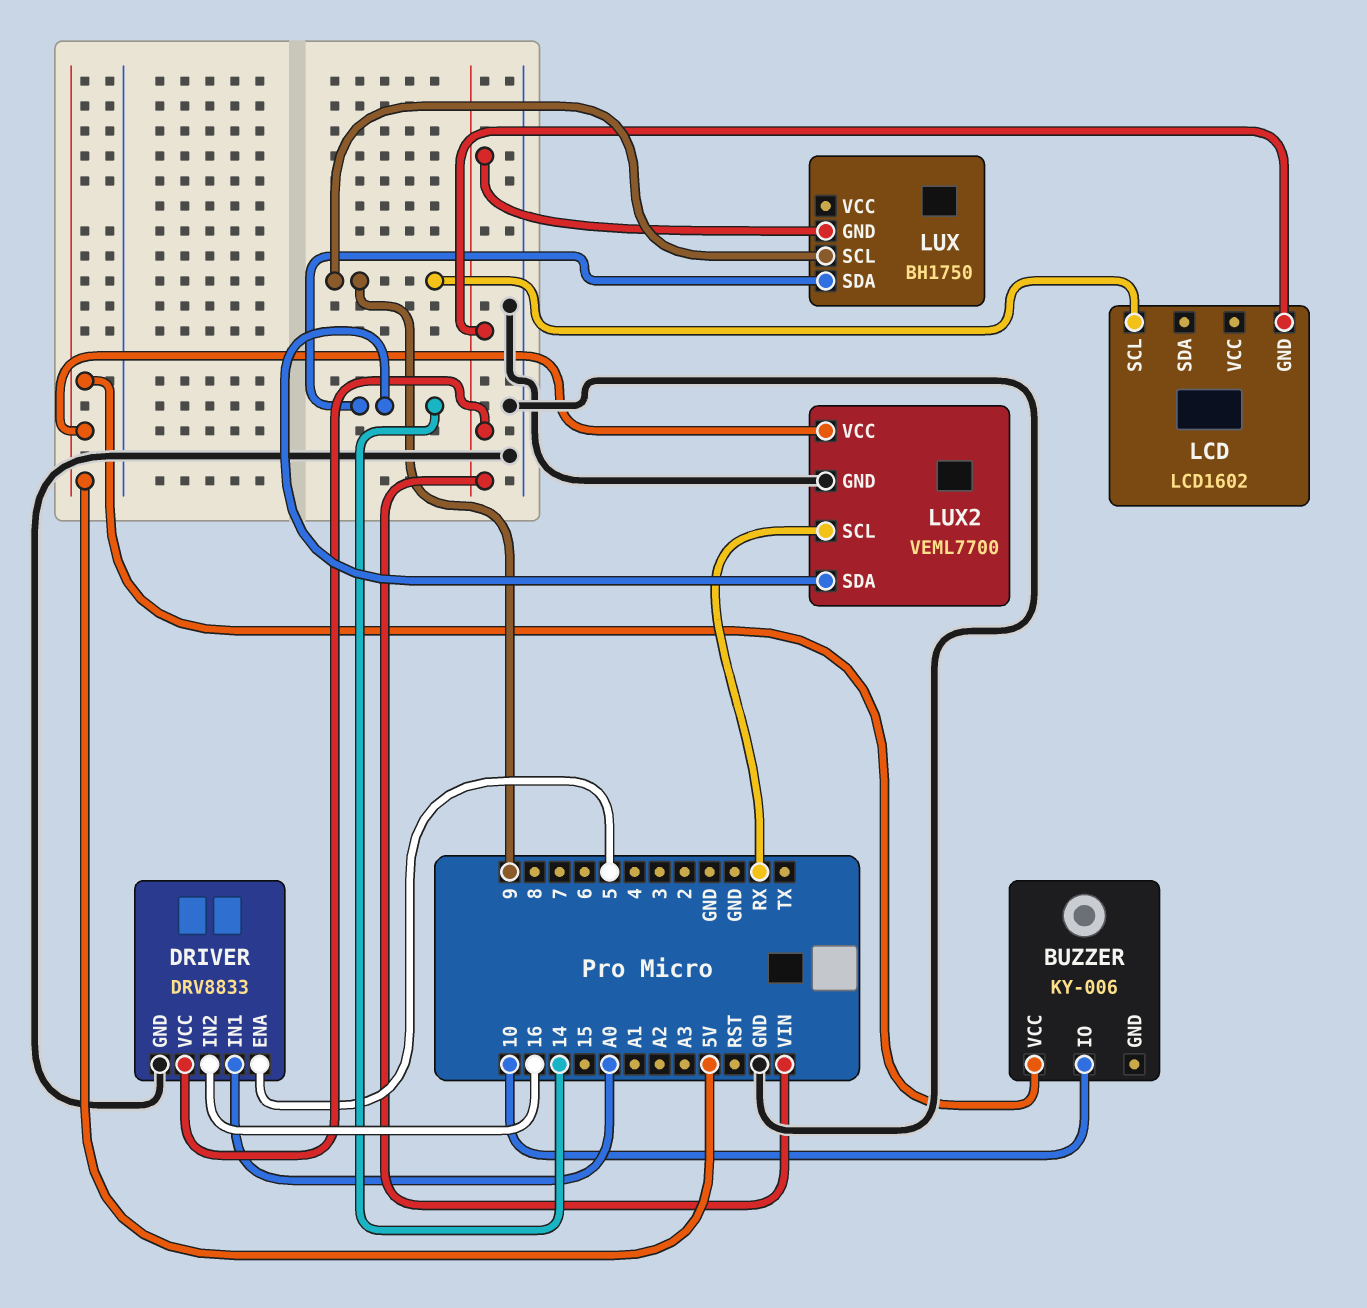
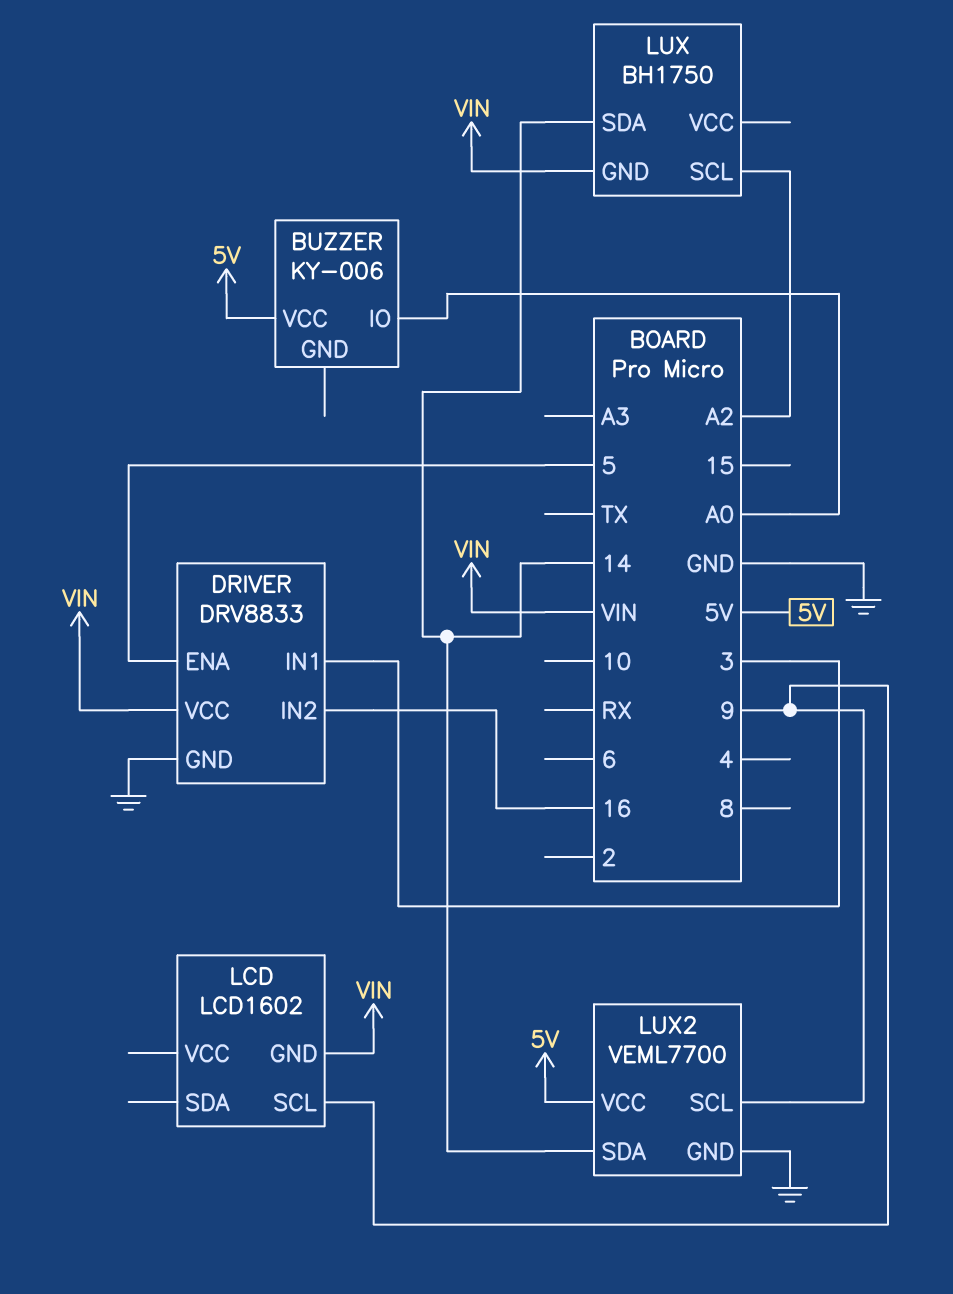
BUZZER pin IO: 10 -> A0
DRIVER pin IN1: A0 -> 3
LUX pin SCL: 9 -> A2
LUX2 pin SCL: RX -> 9

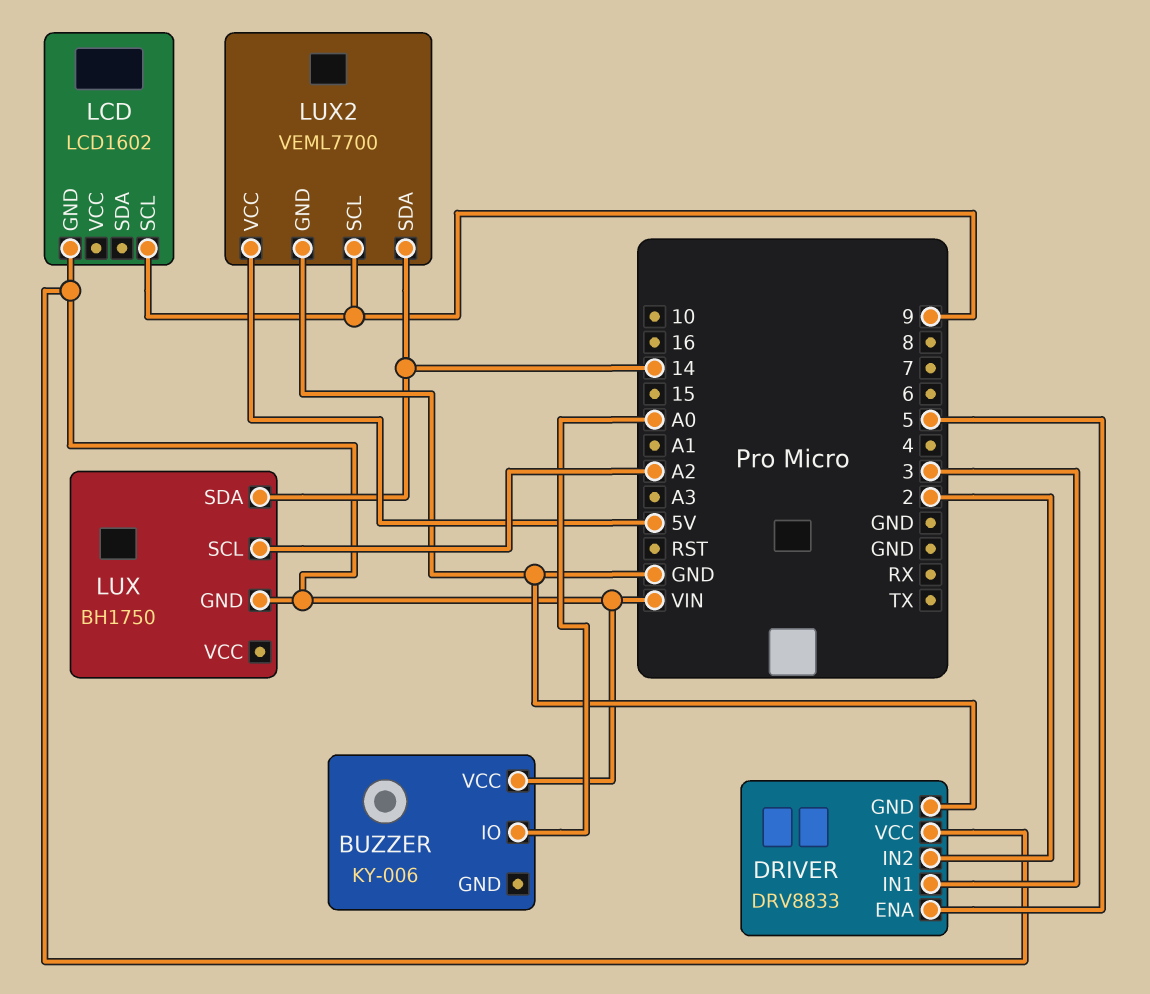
BUZZER pin VCC: 5V -> VIN
DRIVER pin IN2: 16 -> 2

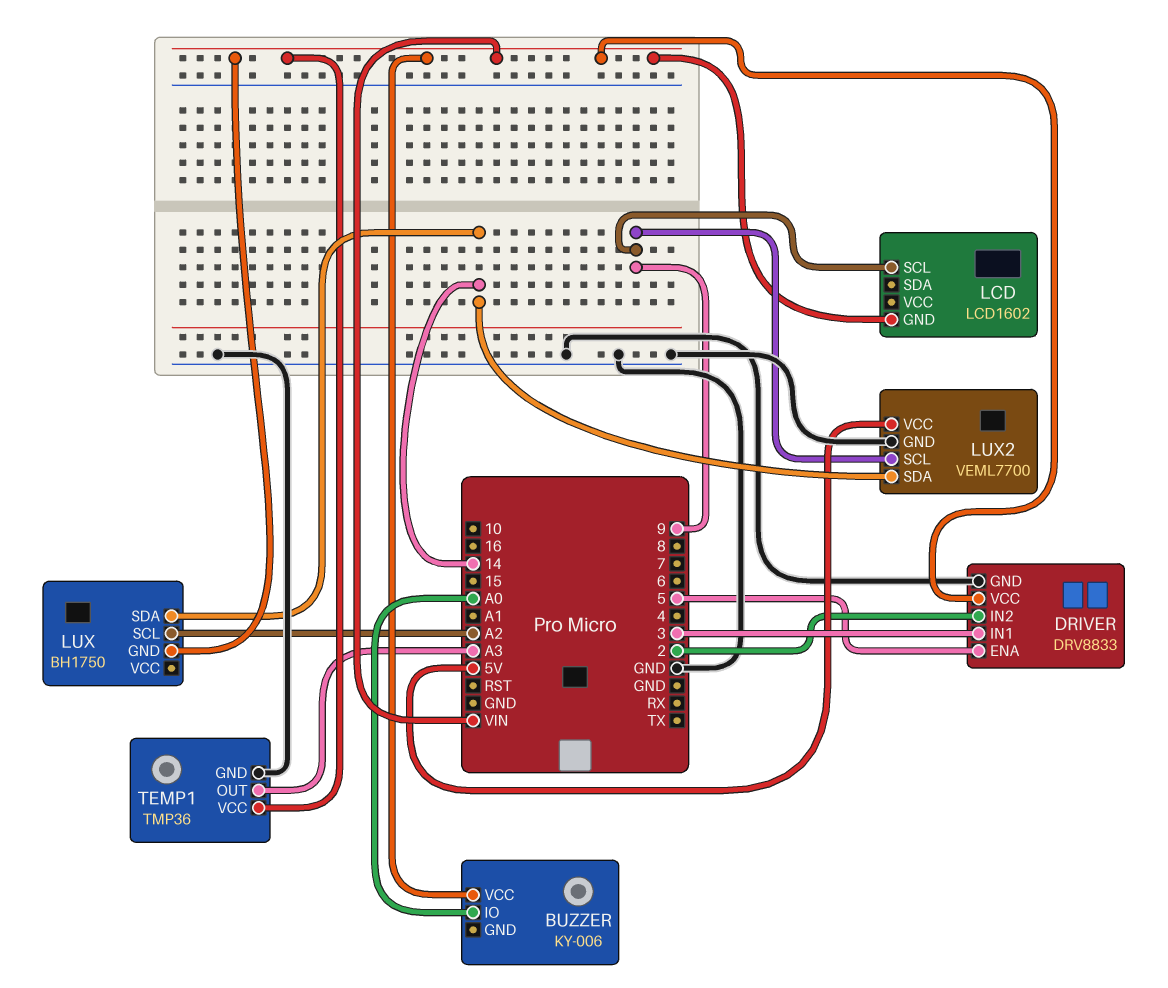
TEMP1: none -> TMP36
TEMP1 pin GND: none -> GND
TEMP1 pin OUT: none -> A3
TEMP1 pin VCC: none -> VIN

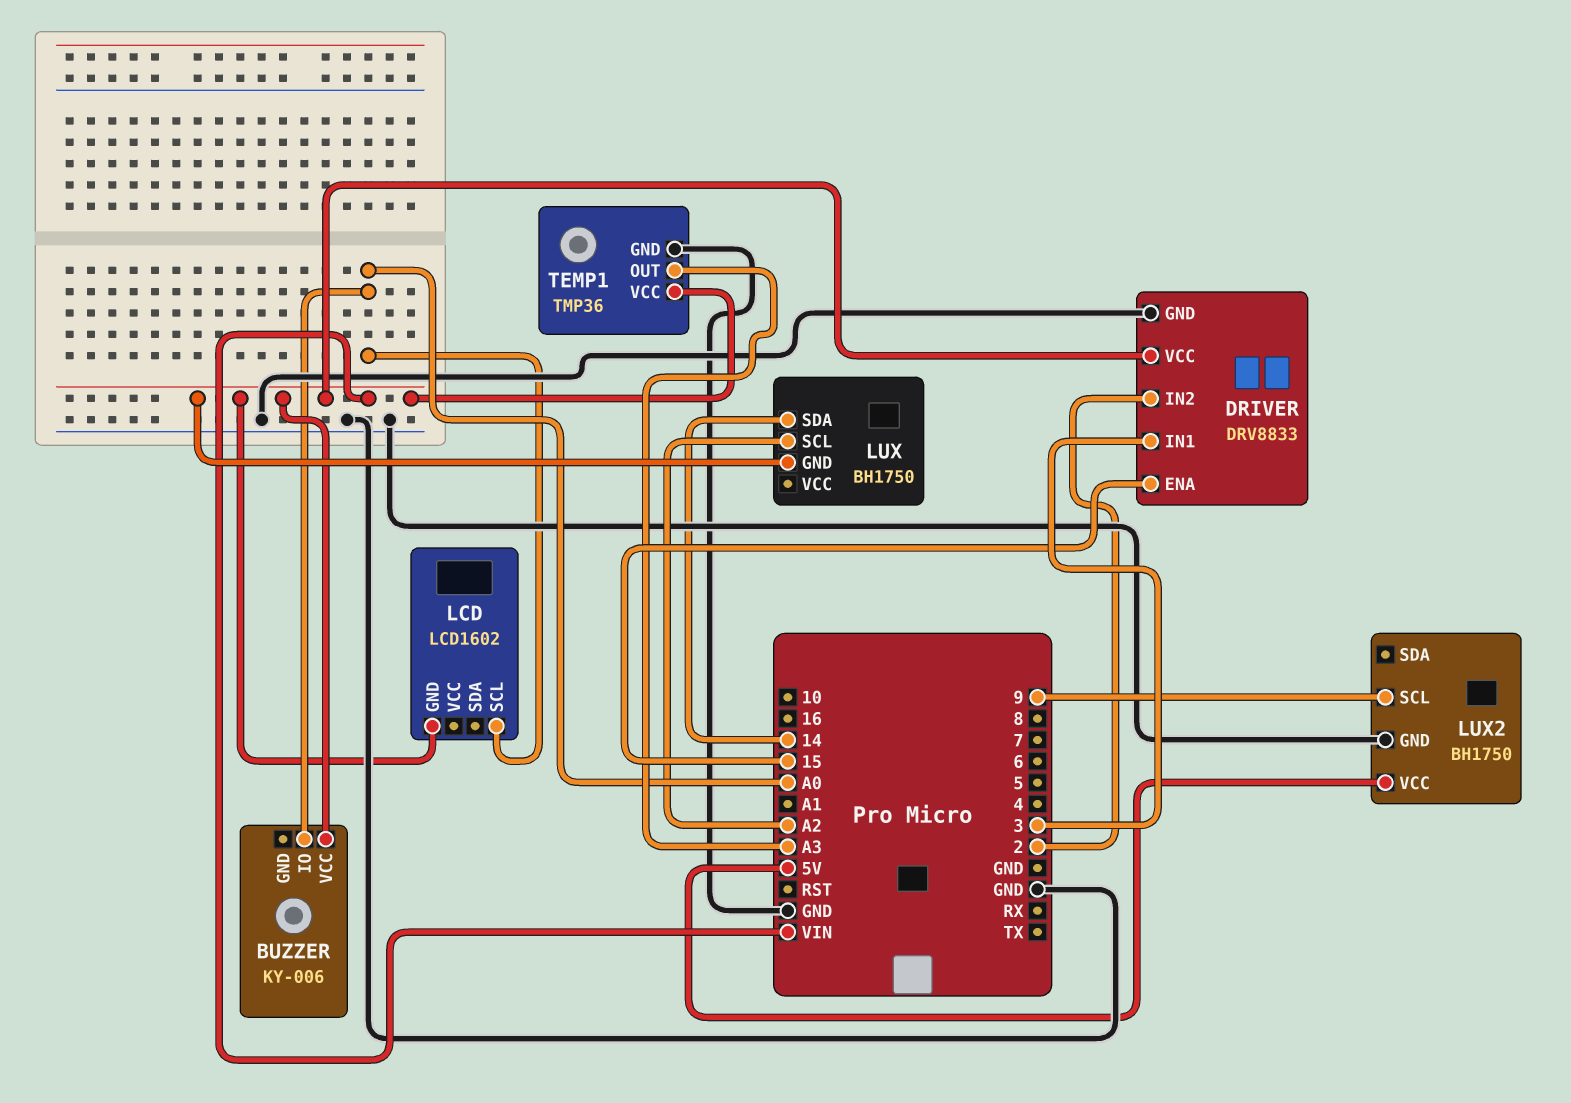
DRIVER pin ENA: 5 -> 15
LCD pin SCL: 9 -> A0
LUX2: VEML7700 -> BH1750
LUX2 pin SDA: 14 -> none

